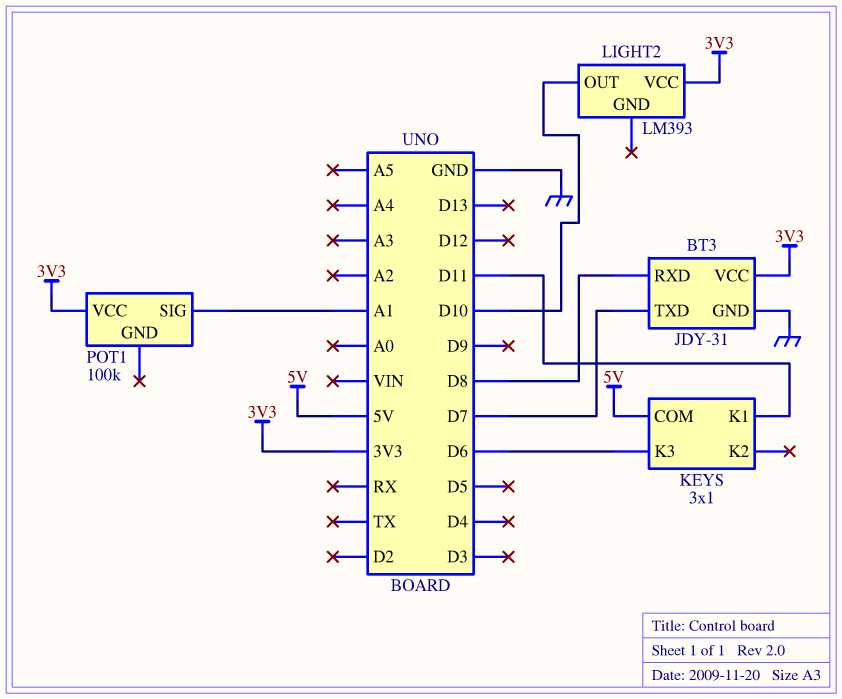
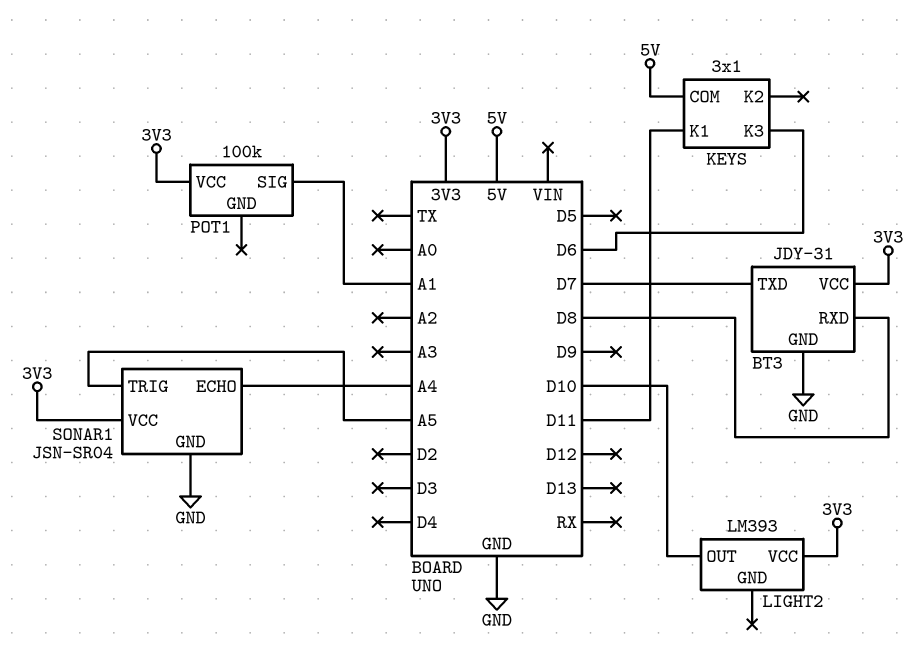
SONAR1: none -> JSN-SR04
SONAR1 pin ECHO: none -> A4
SONAR1 pin GND: none -> GND
SONAR1 pin TRIG: none -> A5
SONAR1 pin VCC: none -> 3V3

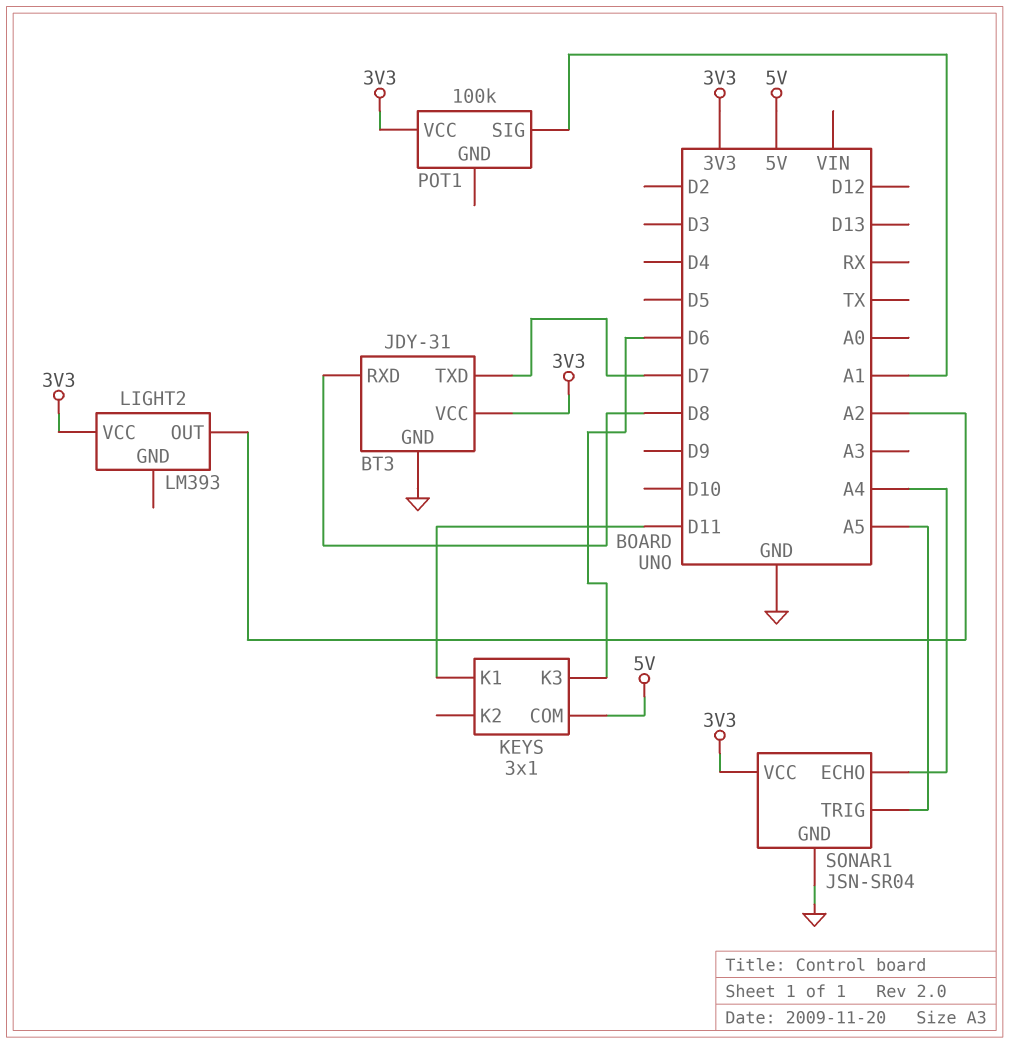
LIGHT2 pin OUT: D10 -> A2

